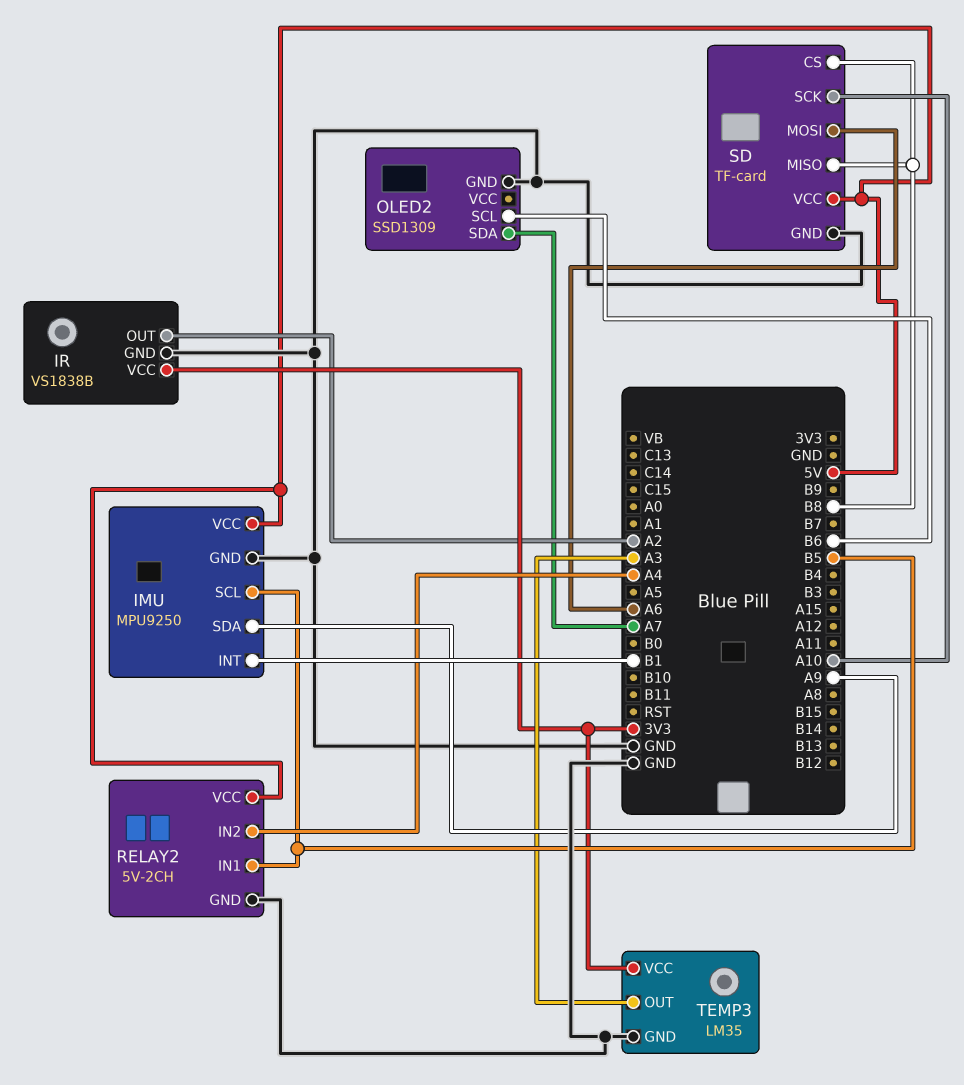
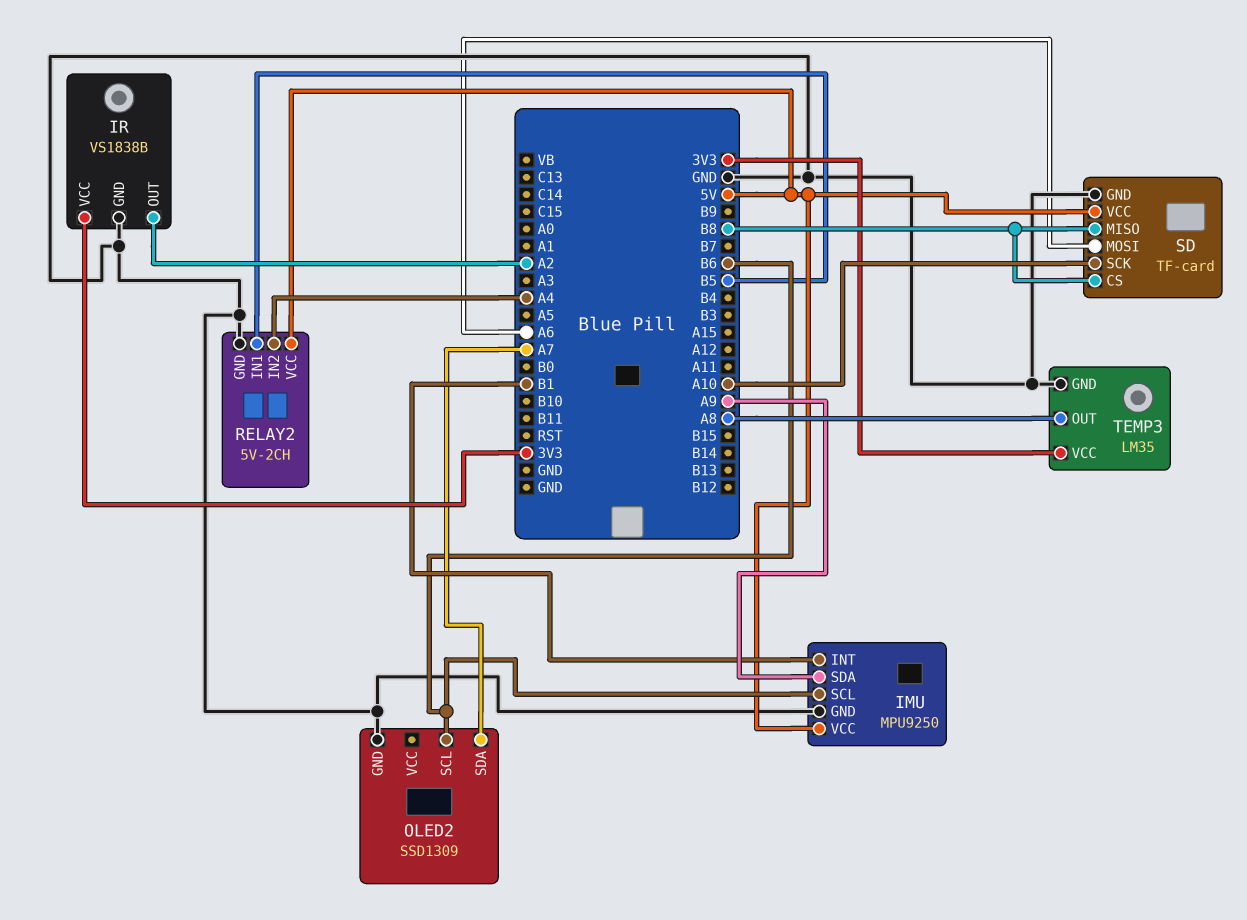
IMU pin SCL: B5 -> B6
TEMP3 pin OUT: A3 -> A8

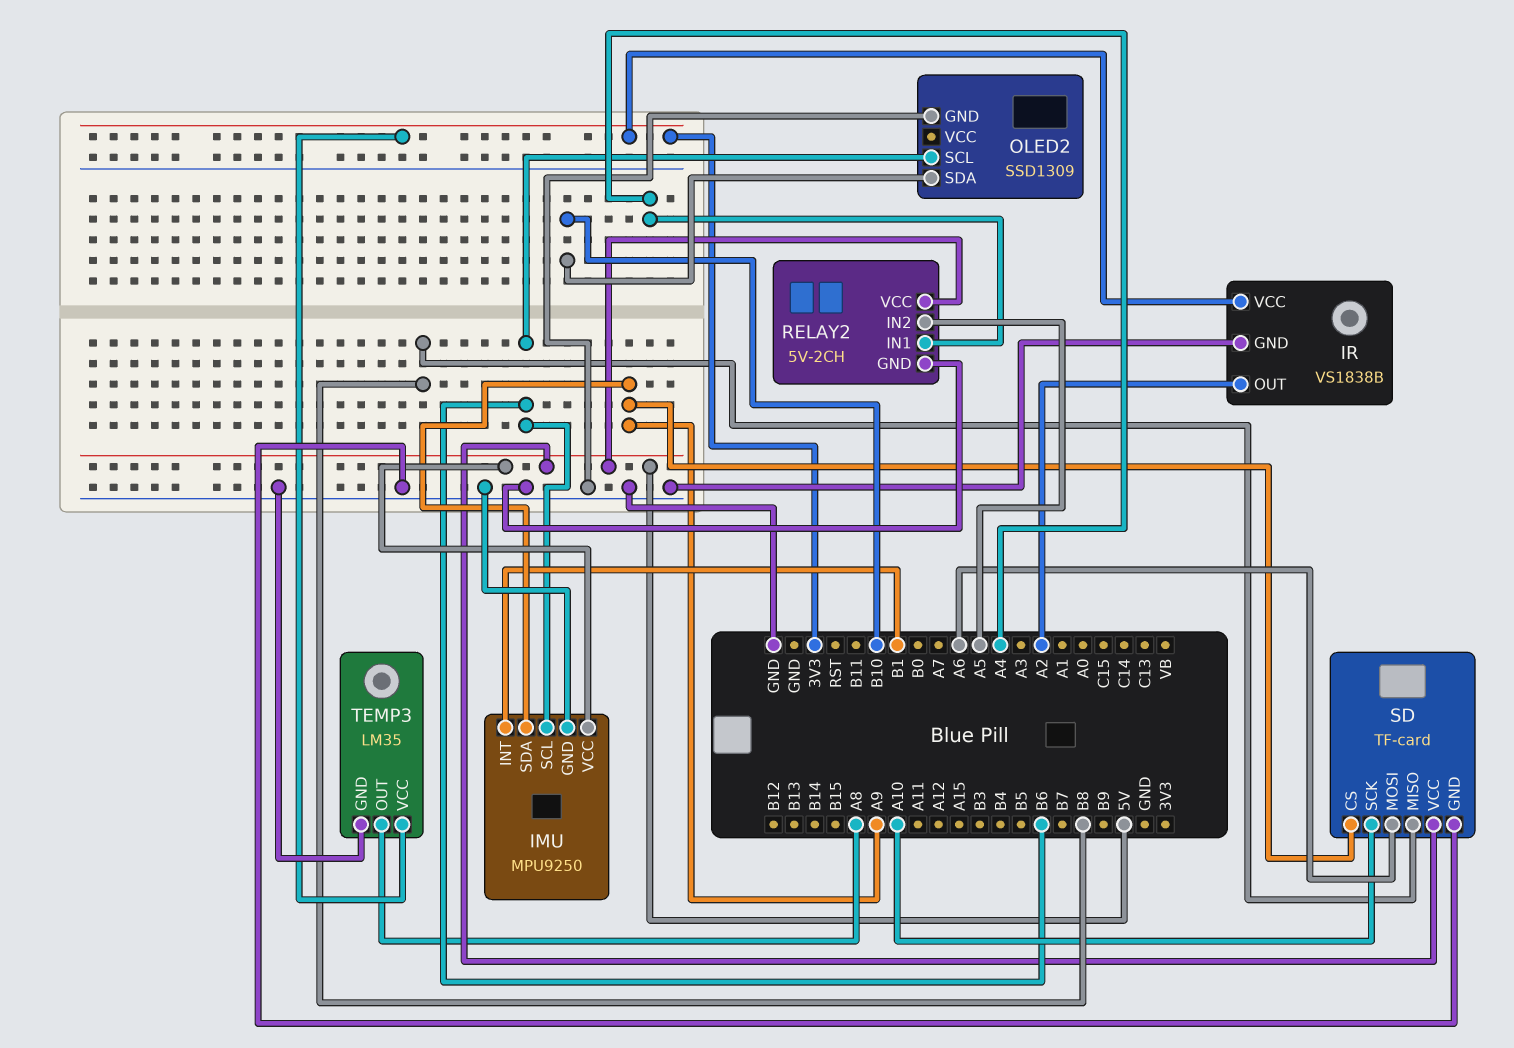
OLED2 pin SDA: A7 -> B10
RELAY2 pin IN1: B5 -> A4
RELAY2 pin IN2: A4 -> A5
SD pin CS: B8 -> A9

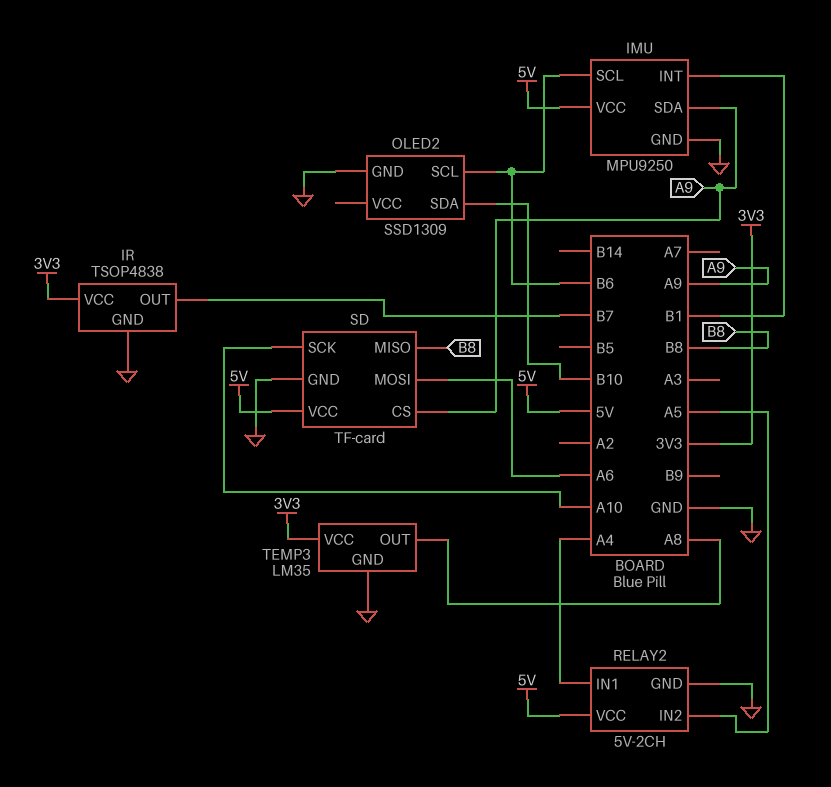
IR: VS1838B -> TSOP4838
IR pin OUT: A2 -> B7

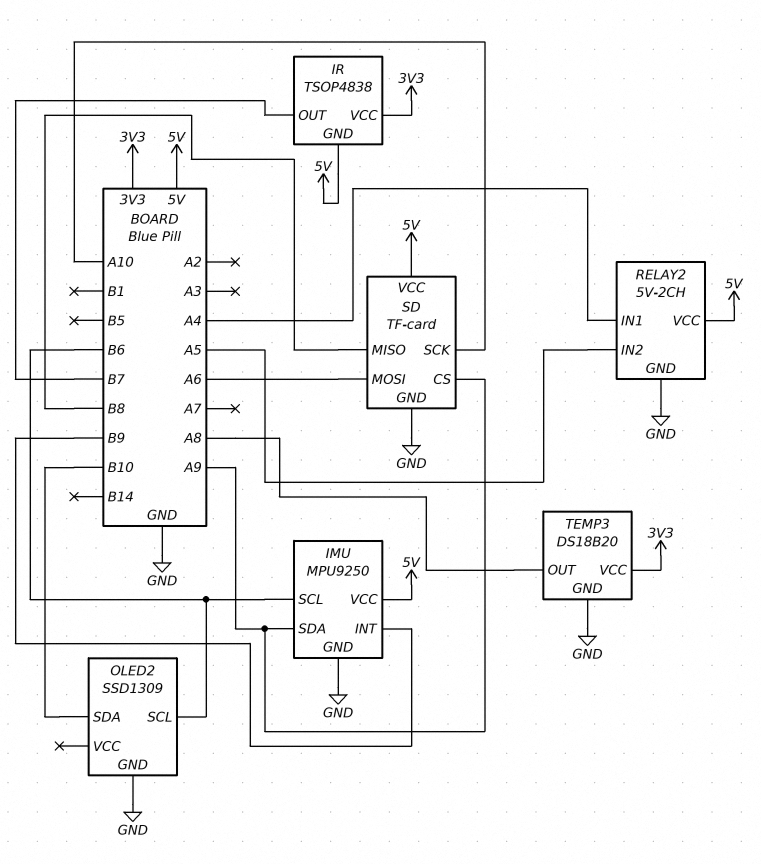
IMU pin INT: B1 -> B9
IR pin GND: GND -> 5V
TEMP3: LM35 -> DS18B20

